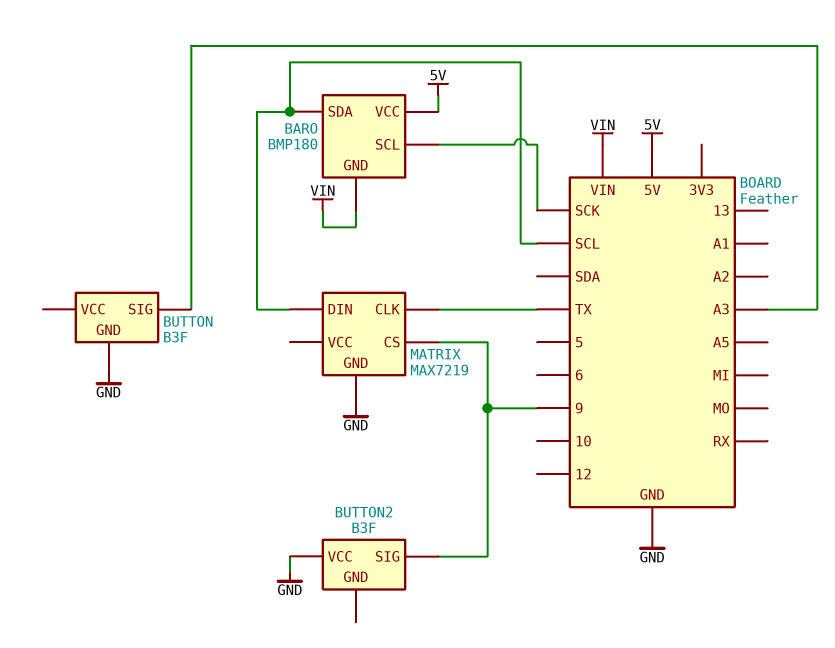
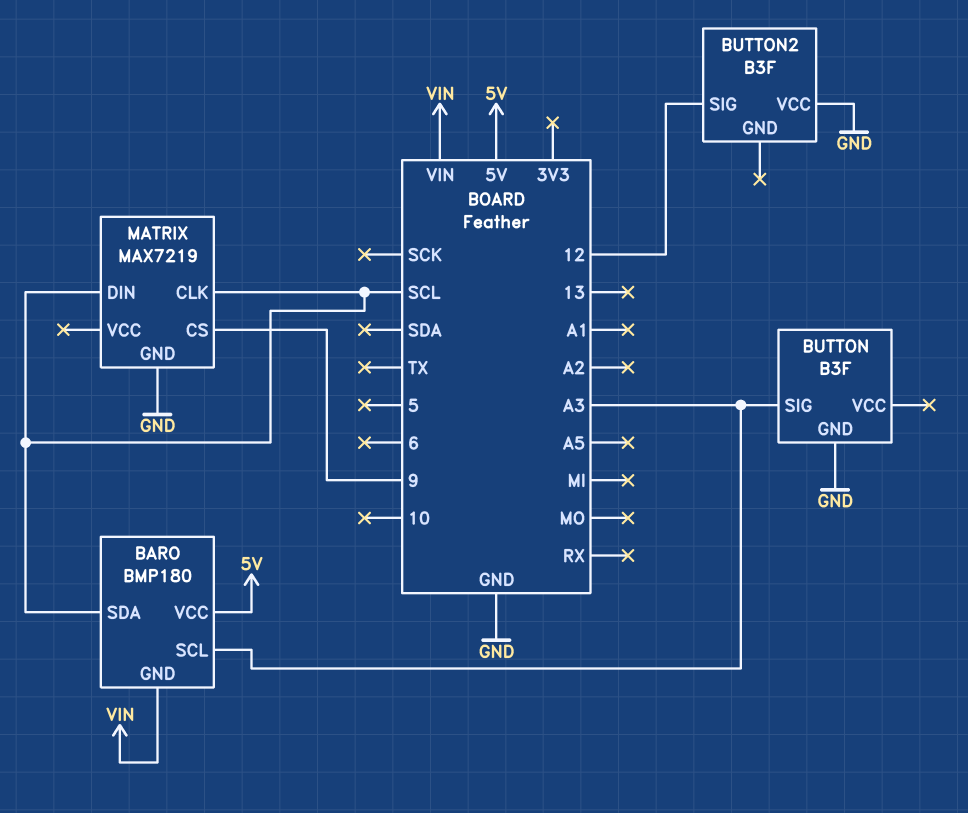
BARO pin SCL: SCK -> A3
BUTTON2 pin SIG: 9 -> 12
MATRIX pin CLK: TX -> SCL

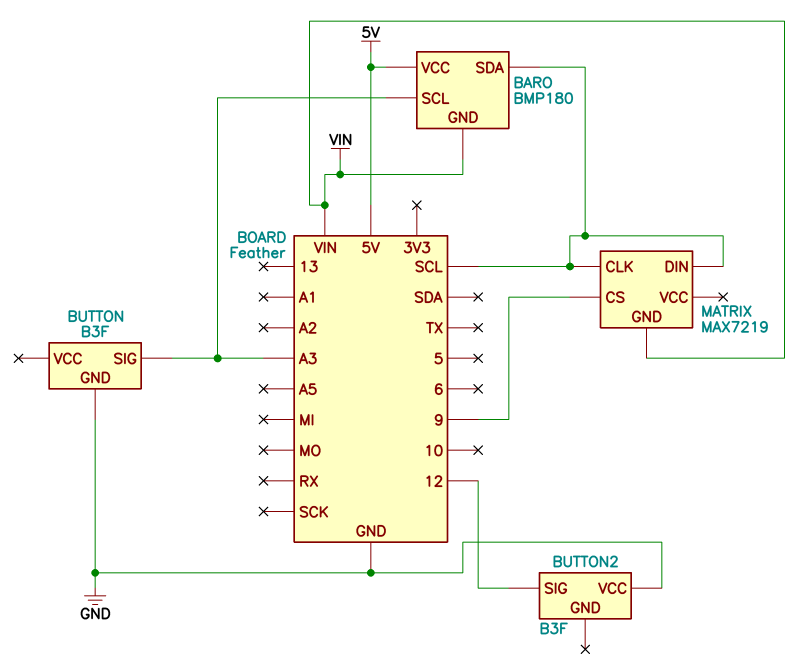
MATRIX pin GND: GND -> VIN

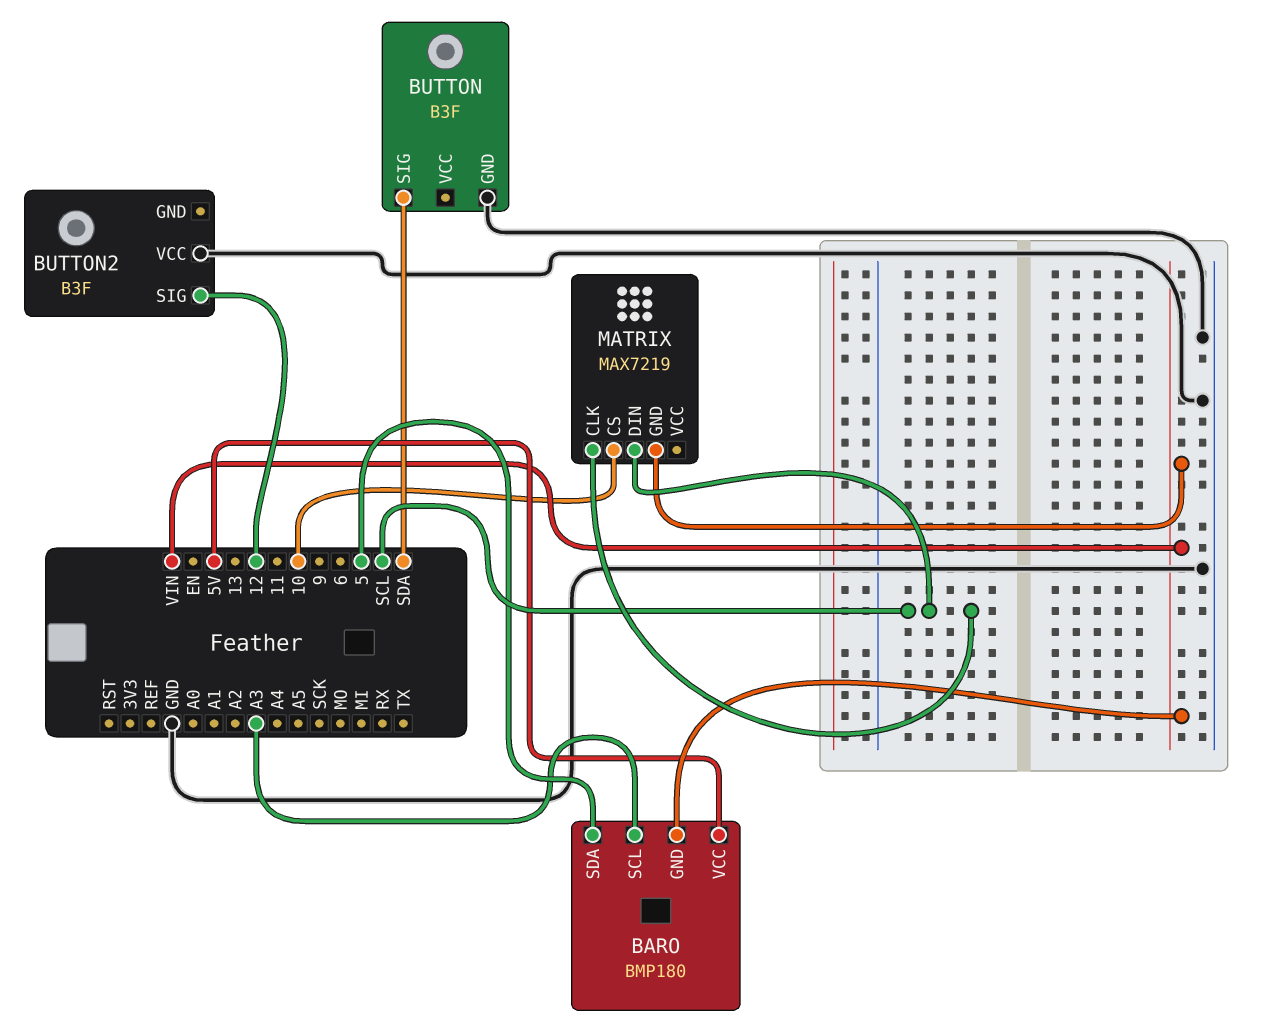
BARO pin SDA: SCL -> 5
BUTTON pin SIG: A3 -> SDA
MATRIX pin CS: 9 -> 10

